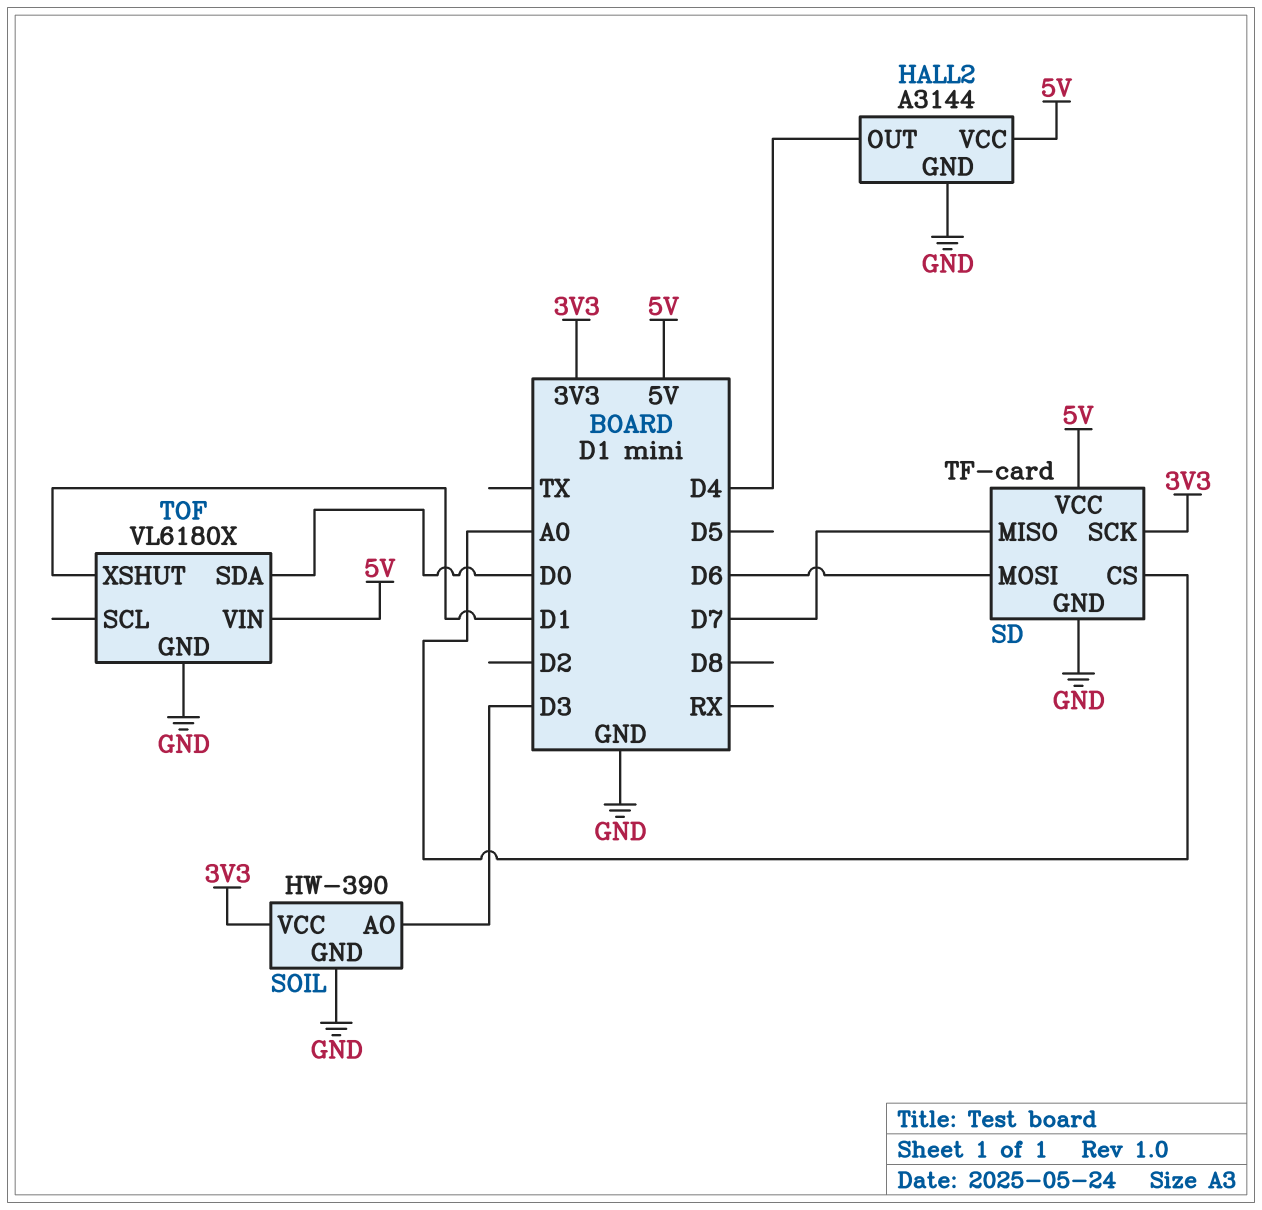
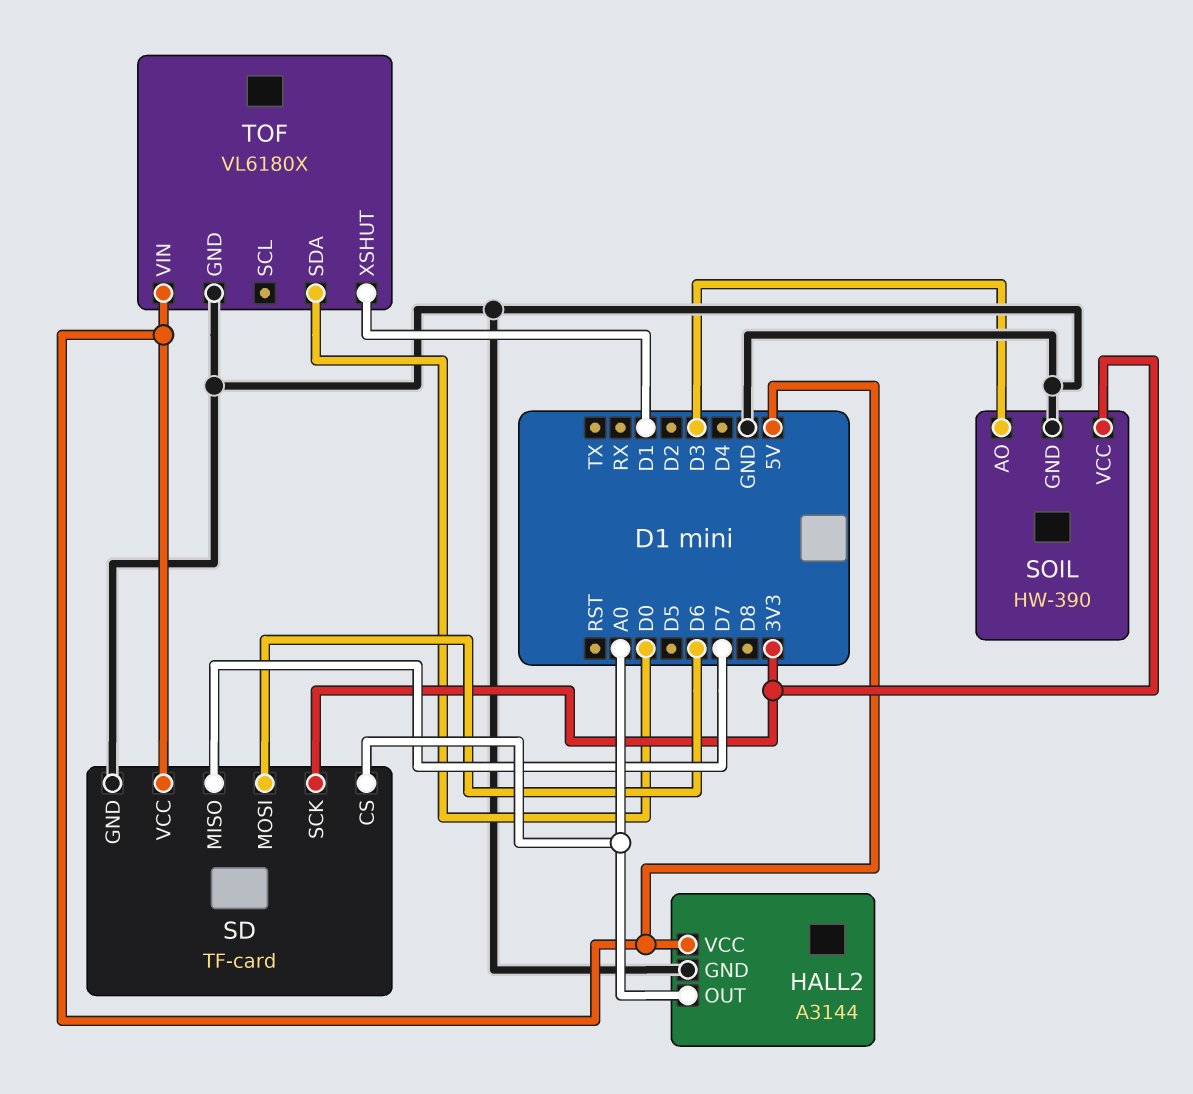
HALL2 pin OUT: D4 -> A0

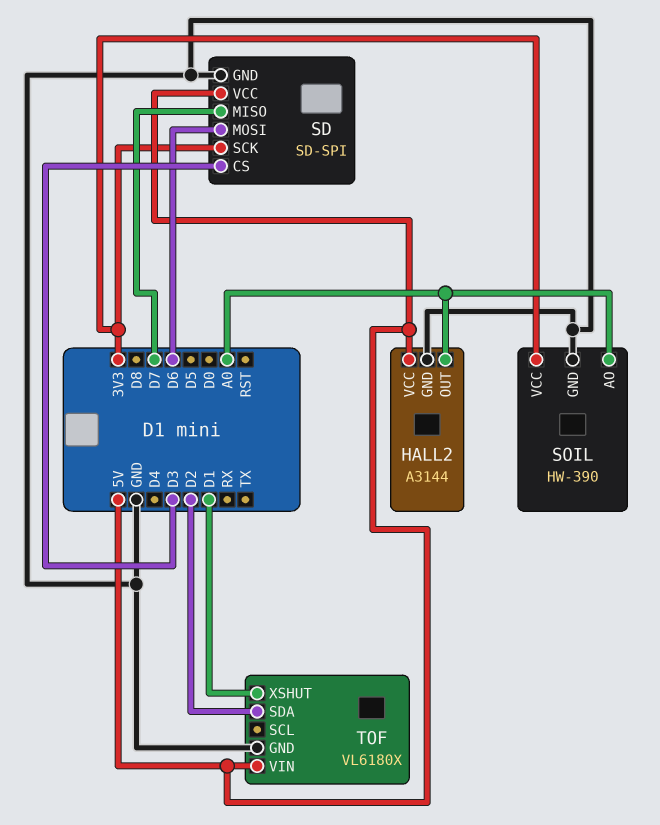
SD: TF-card -> SD-SPI
SD pin CS: A0 -> D3
SOIL pin AO: D3 -> A0
TOF pin SDA: D0 -> D2

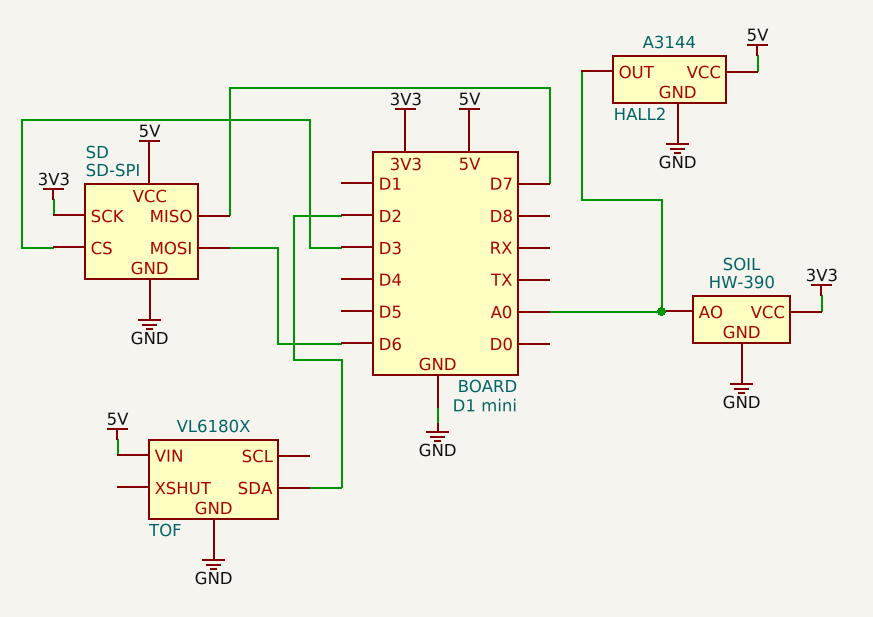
TOF pin XSHUT: D1 -> none

